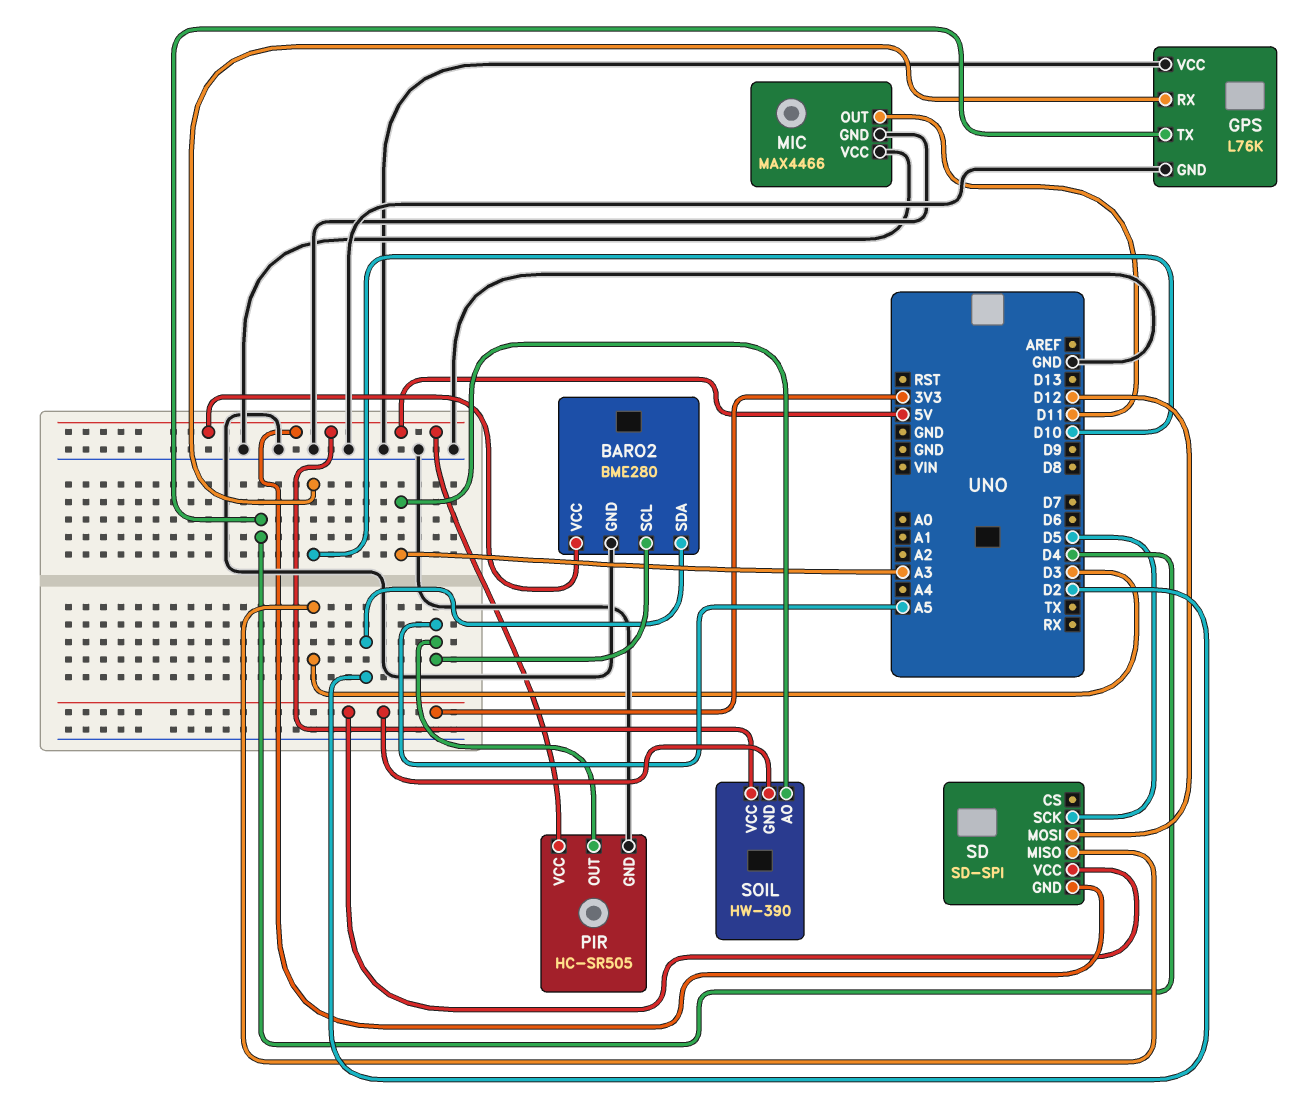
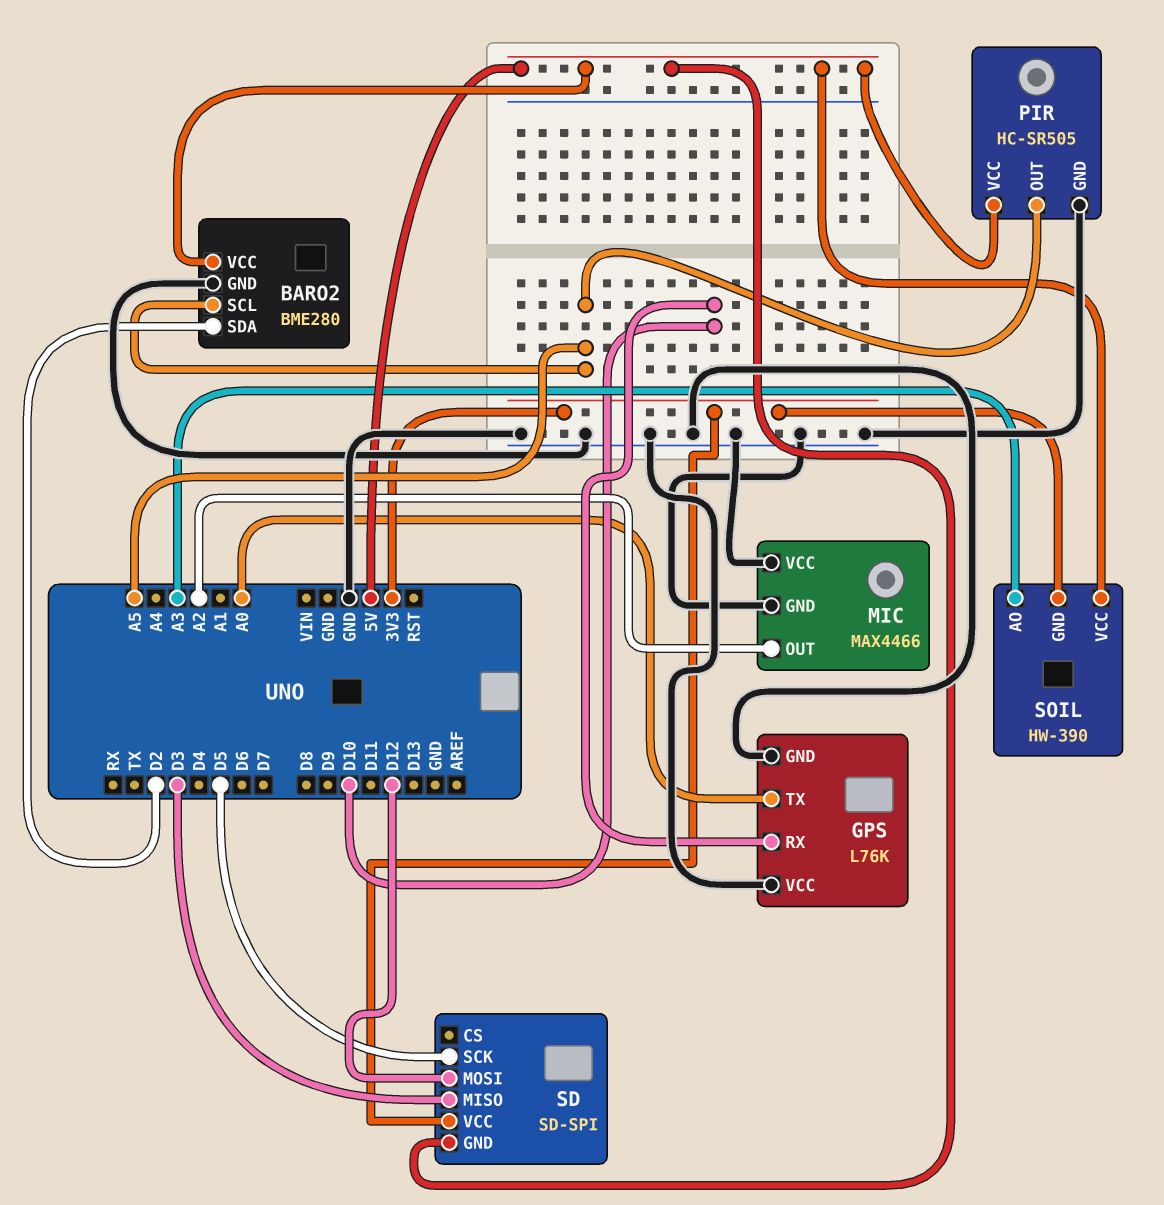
GPS pin TX: D4 -> A0
MIC pin OUT: D11 -> A2

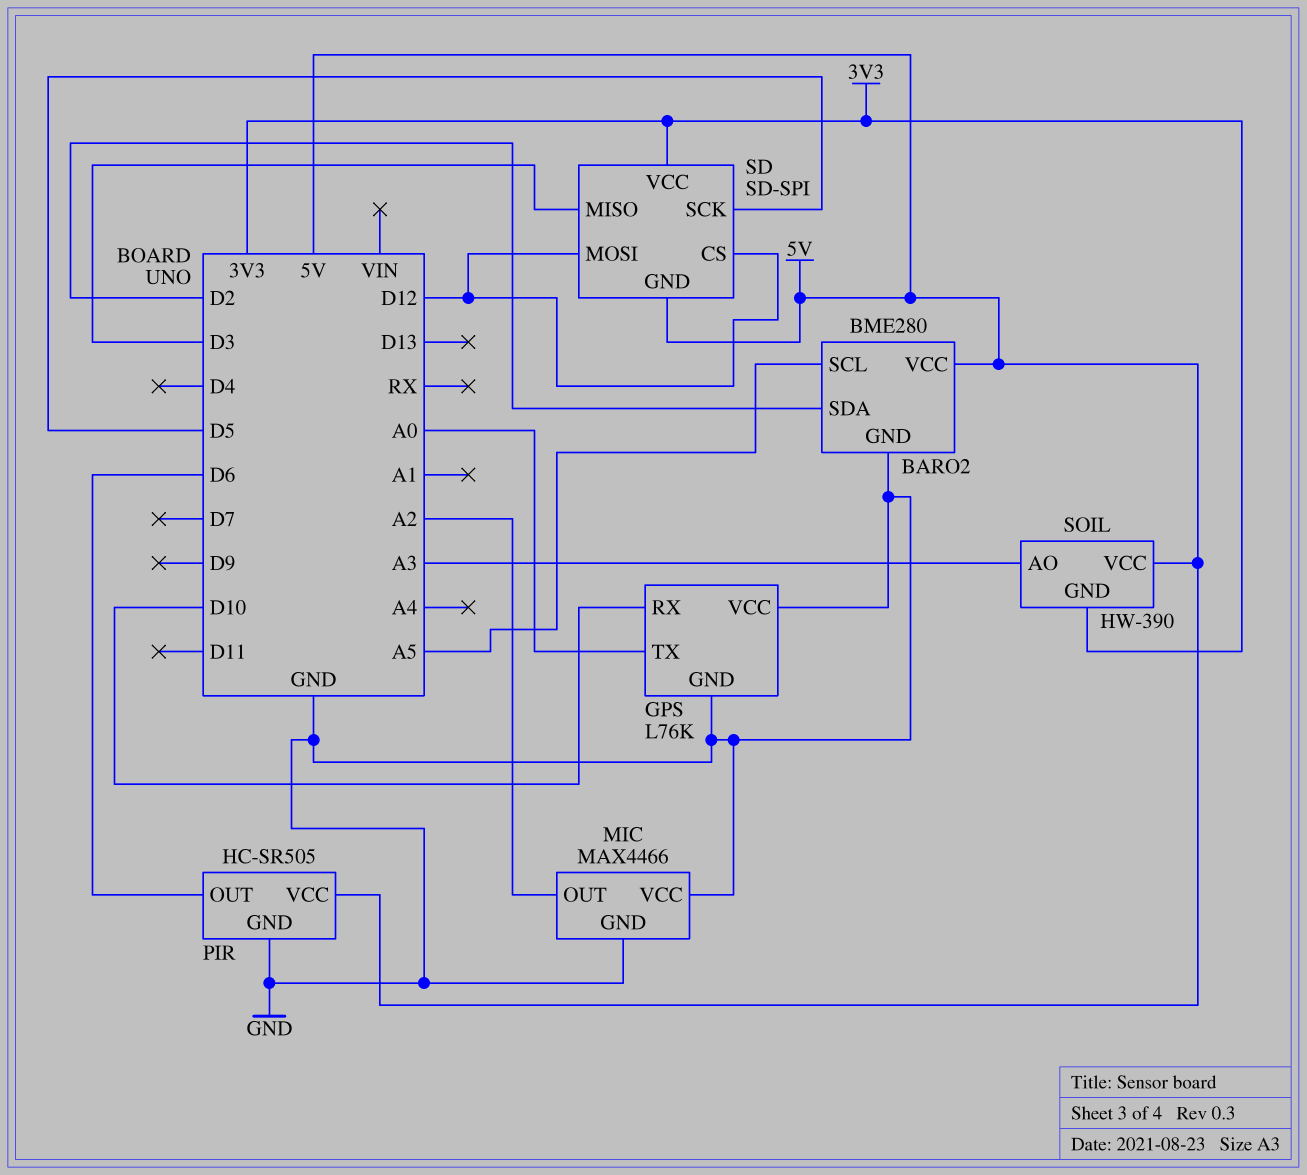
PIR pin OUT: A5 -> D6
SD pin CS: none -> D12

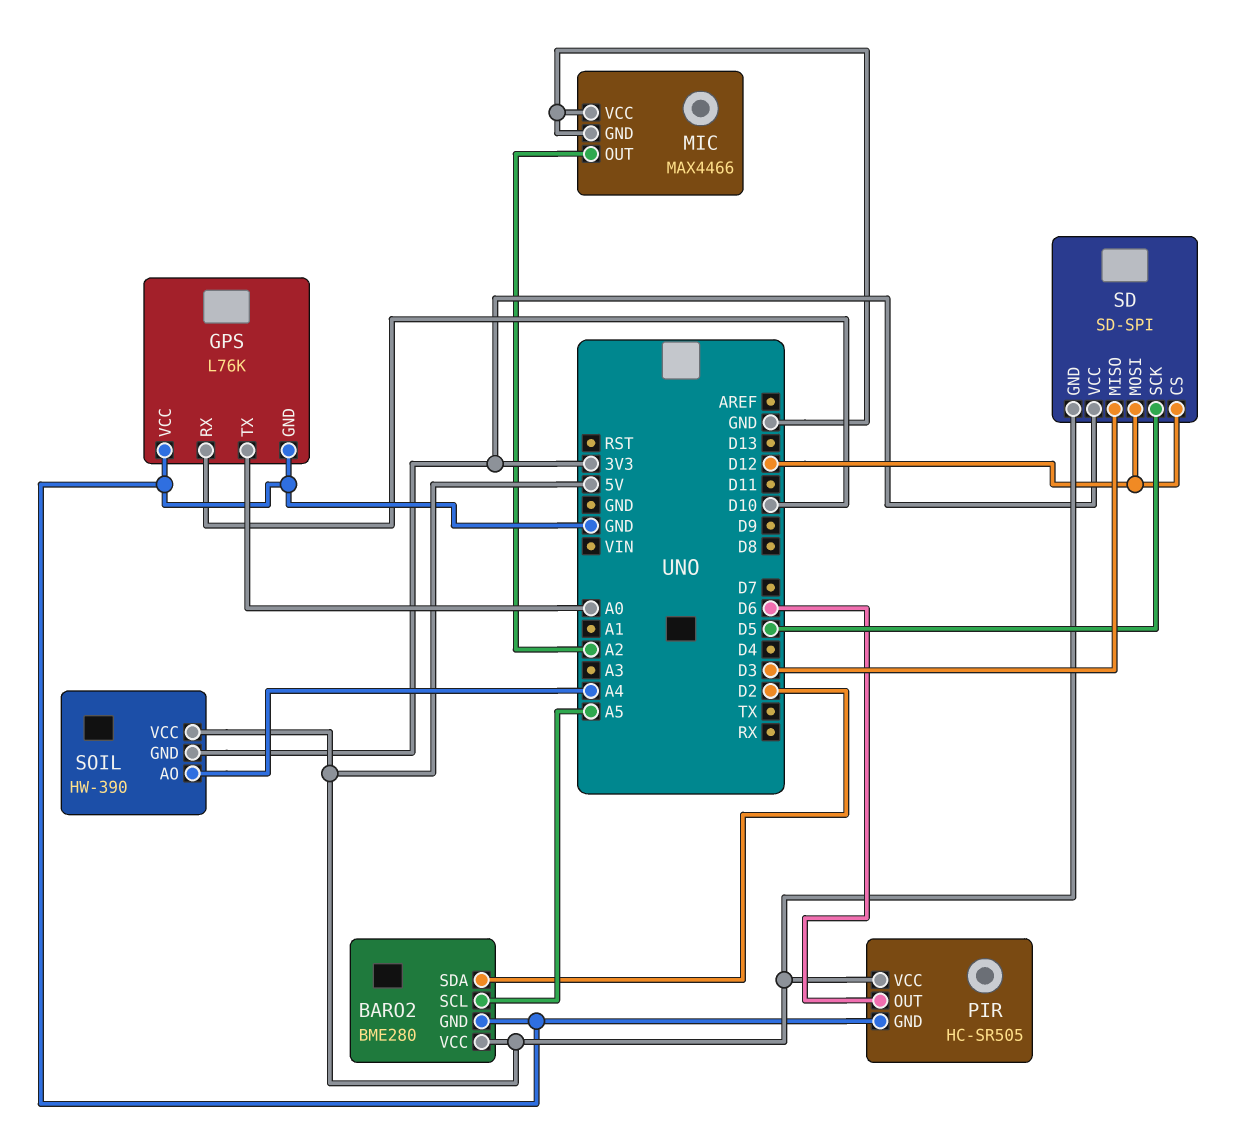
SOIL pin AO: A3 -> A4

